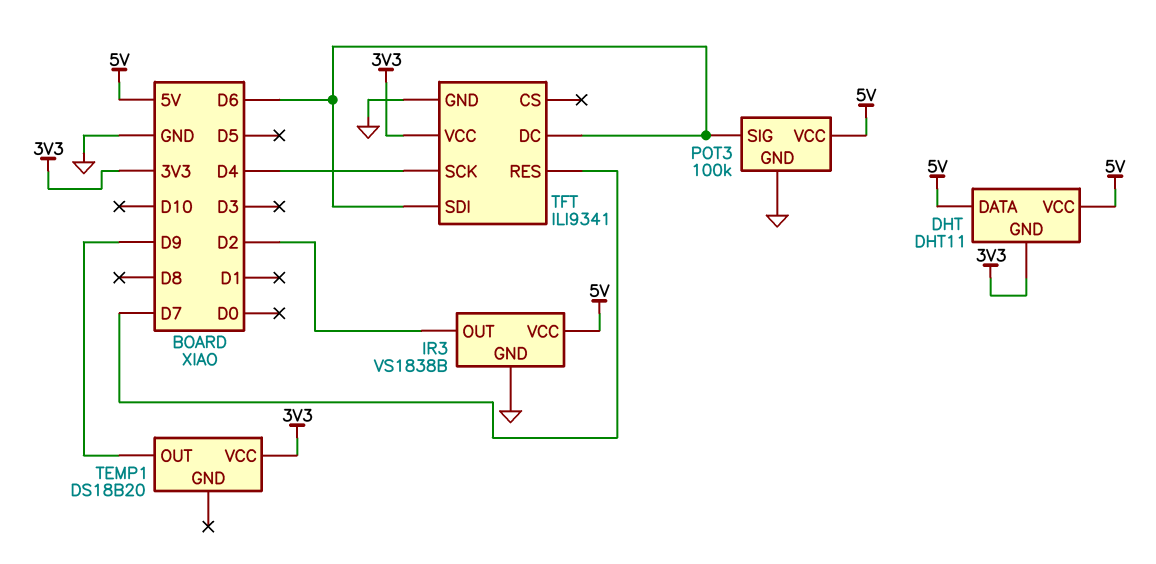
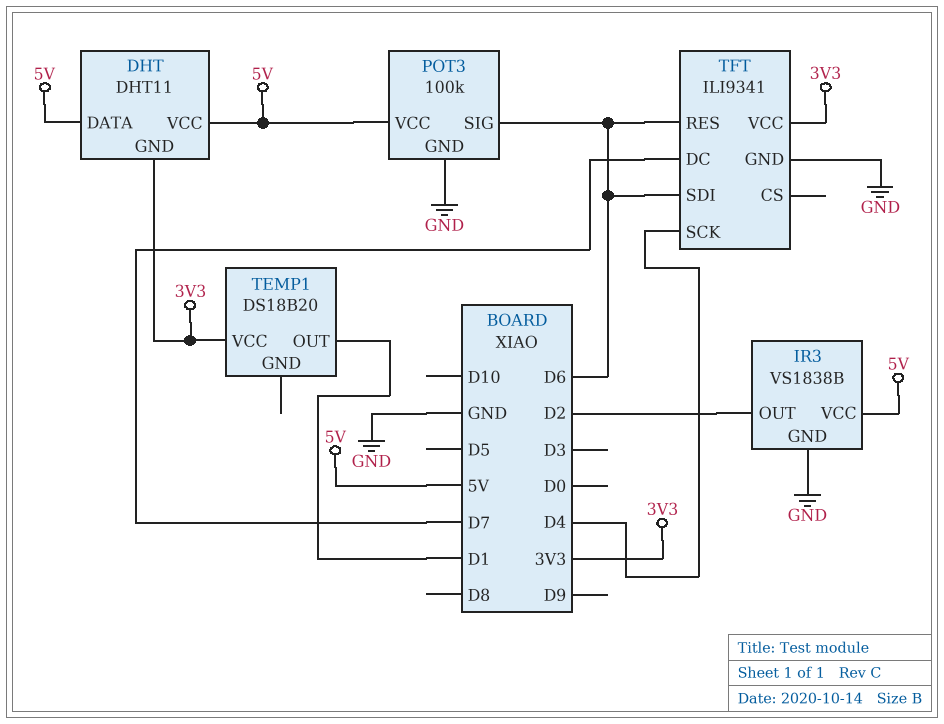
TEMP1 pin OUT: D9 -> D1
TFT pin DC: D6 -> D7
TFT pin RES: D7 -> D6

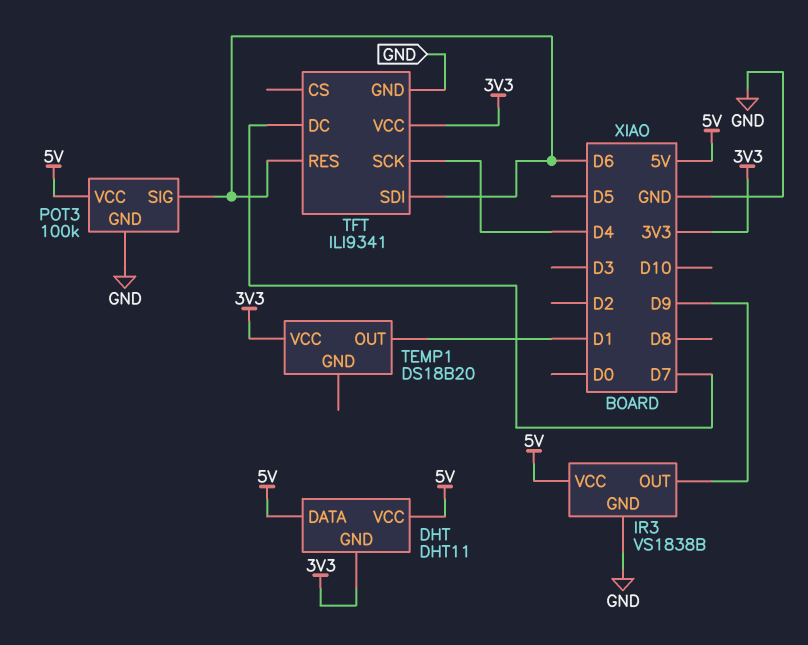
IR3 pin OUT: D2 -> D9

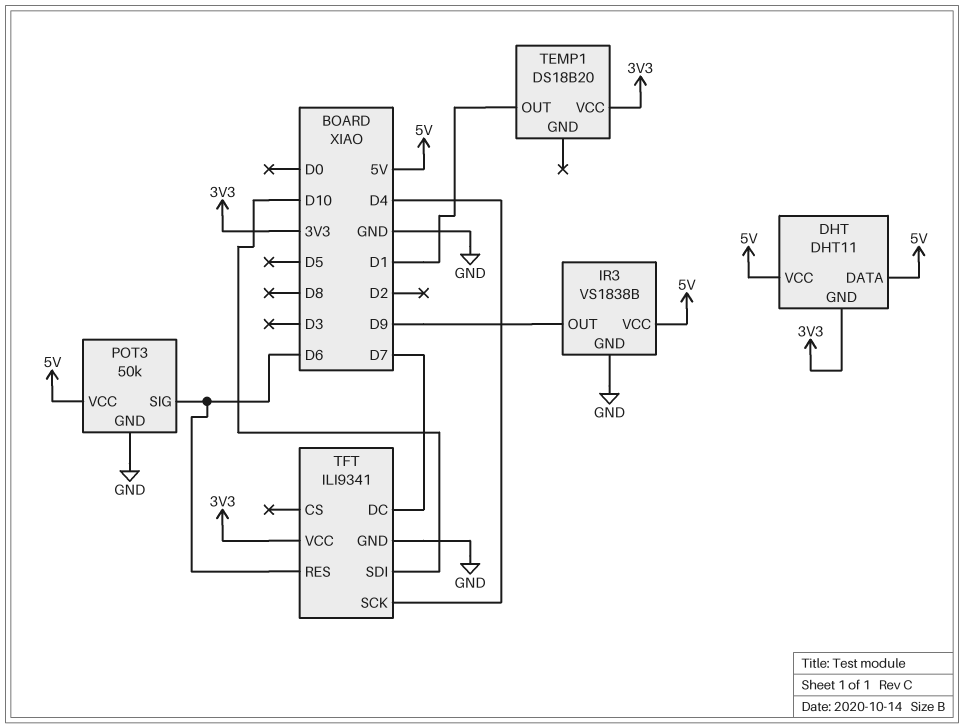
POT3: 100k -> 50k
TFT pin SDI: D6 -> D10

